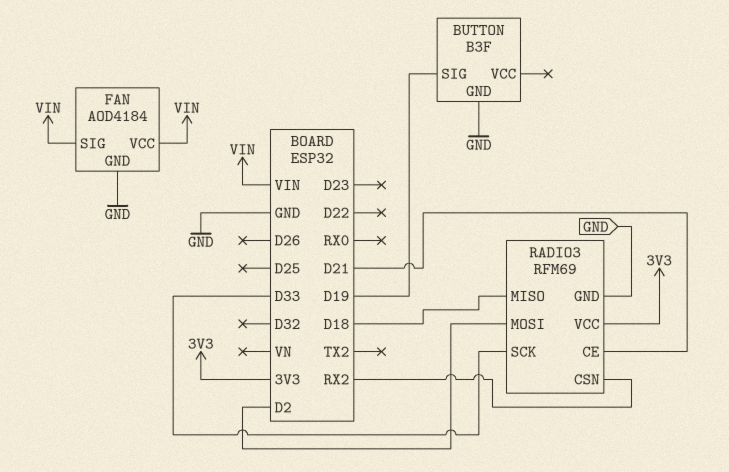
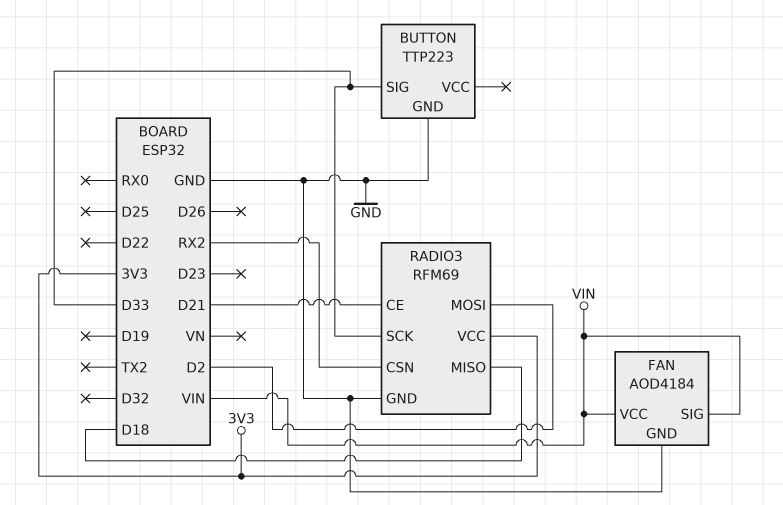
BUTTON: B3F -> TTP223
BUTTON pin SIG: D19 -> D33

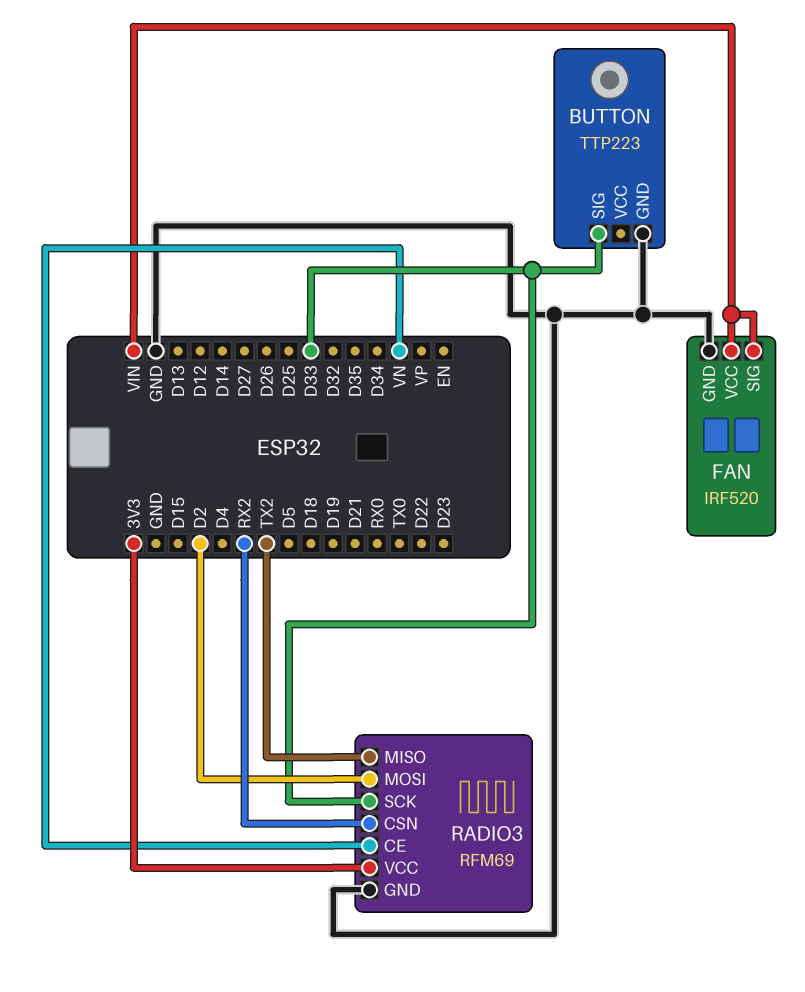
FAN: AOD4184 -> IRF520
RADIO3 pin CE: D21 -> VN
RADIO3 pin MISO: D18 -> TX2

